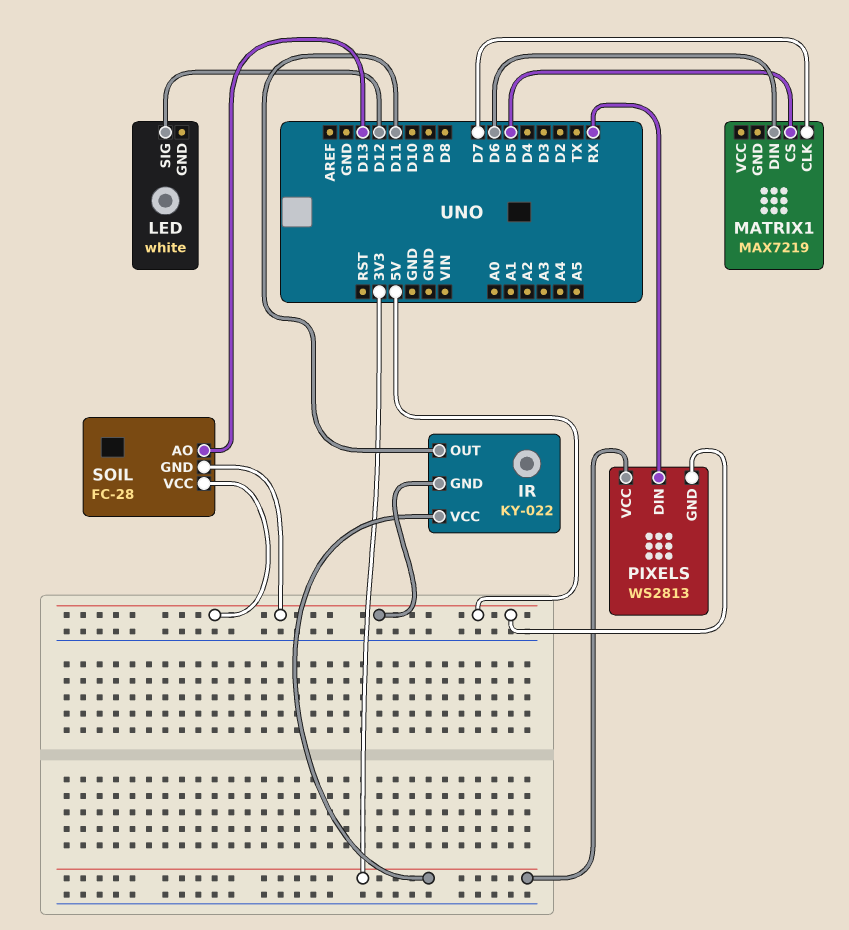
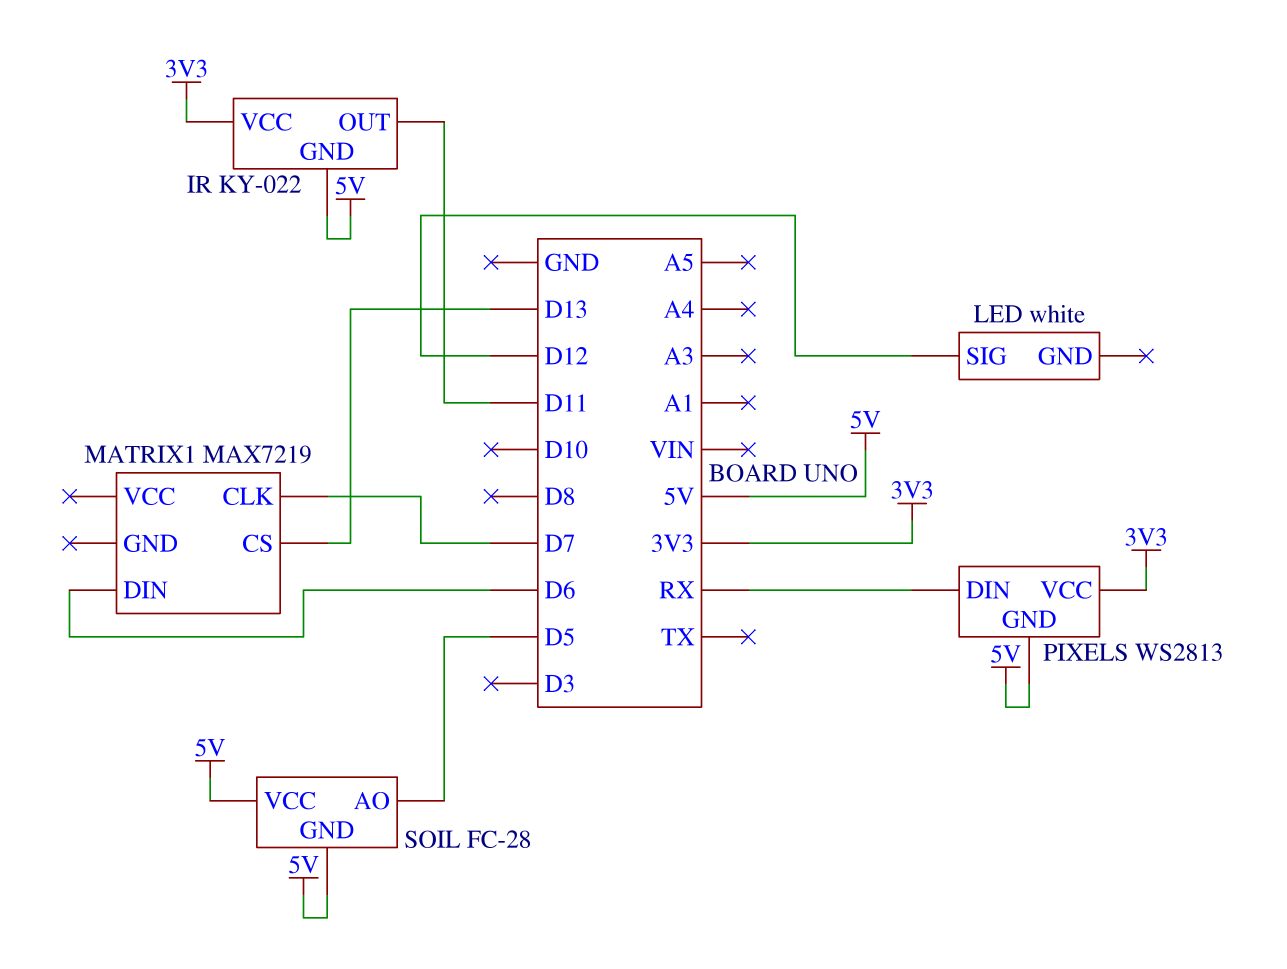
MATRIX1 pin CS: D5 -> D13
SOIL pin AO: D13 -> D5

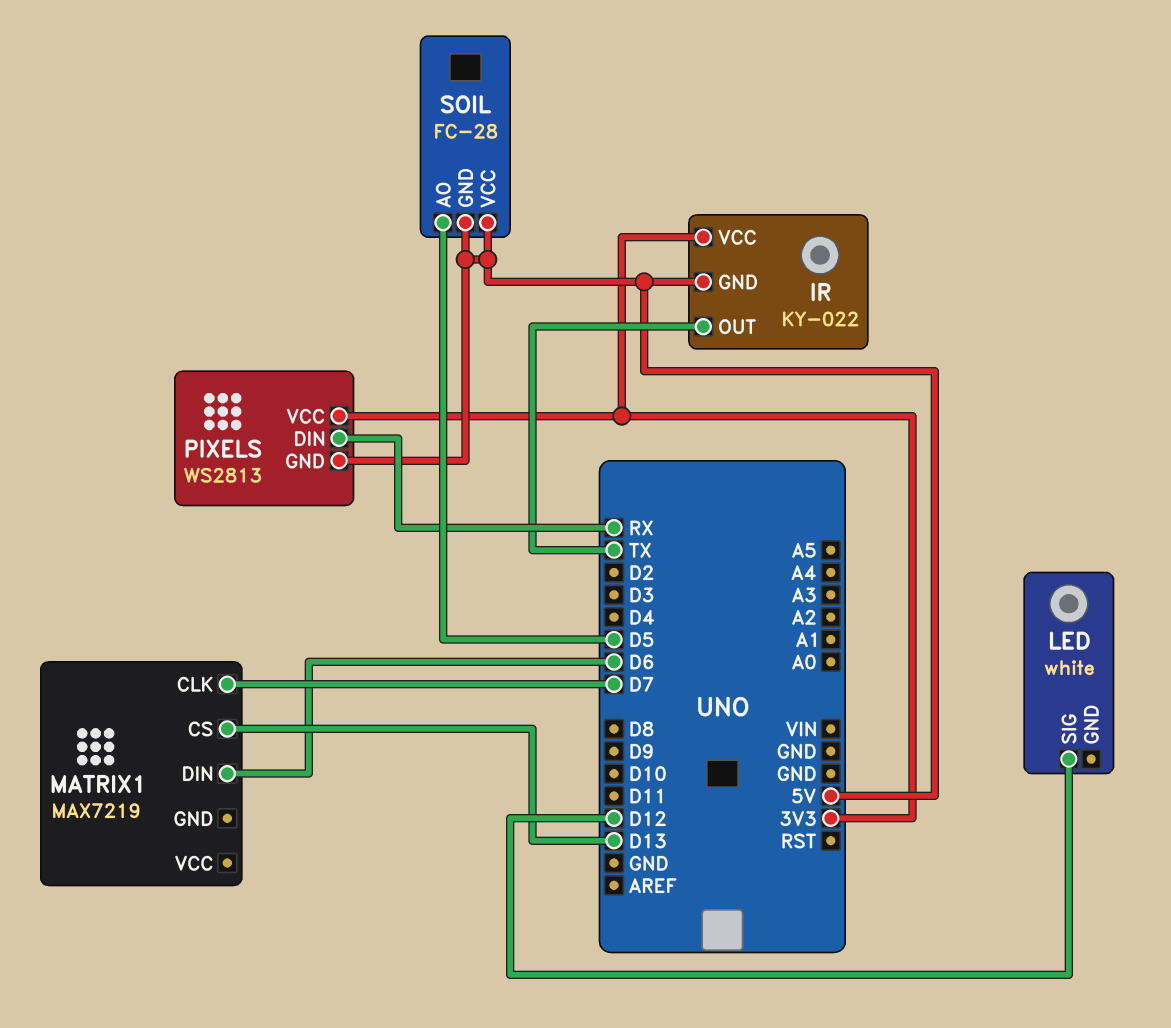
IR pin OUT: D11 -> TX

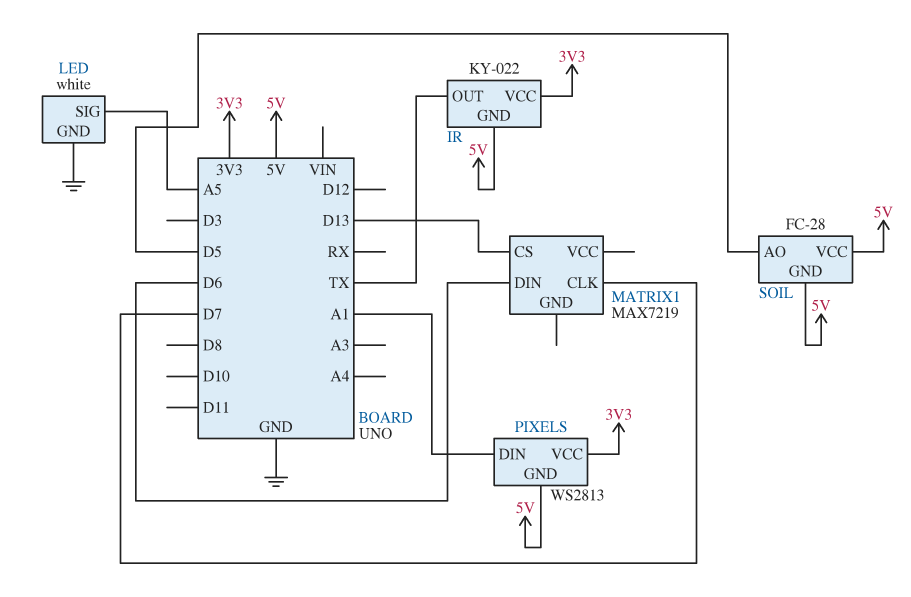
LED pin GND: none -> GND
LED pin SIG: D12 -> A5
PIXELS pin DIN: RX -> A1

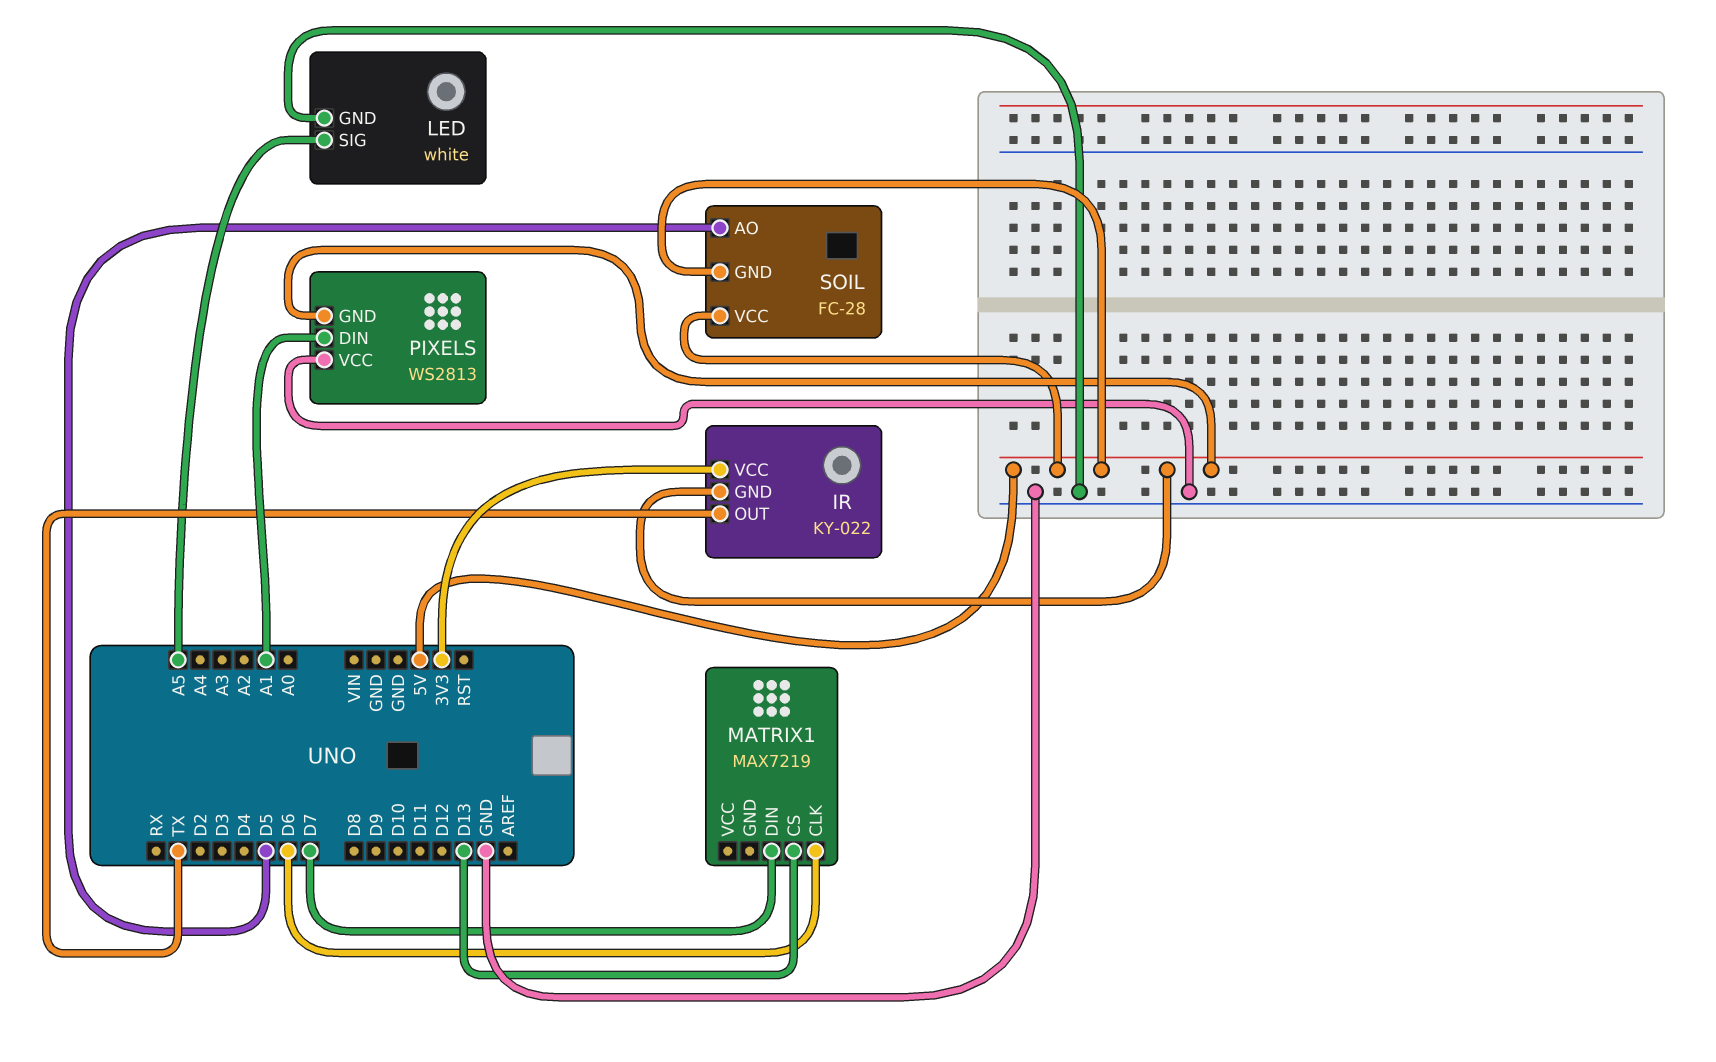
MATRIX1 pin CLK: D7 -> D6
MATRIX1 pin DIN: D6 -> D7
PIXELS pin VCC: 3V3 -> GND

